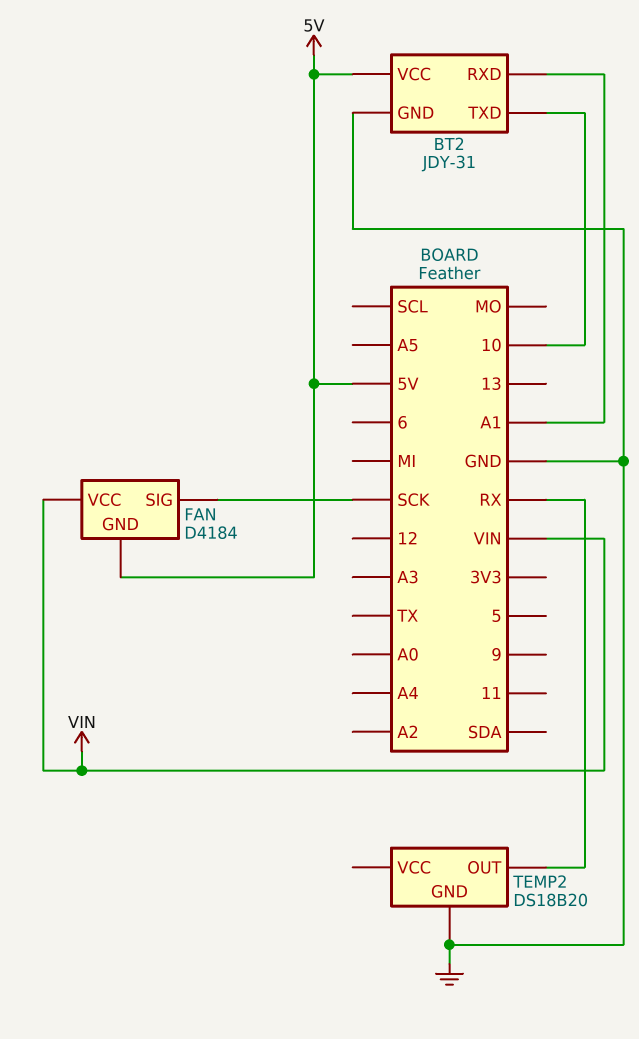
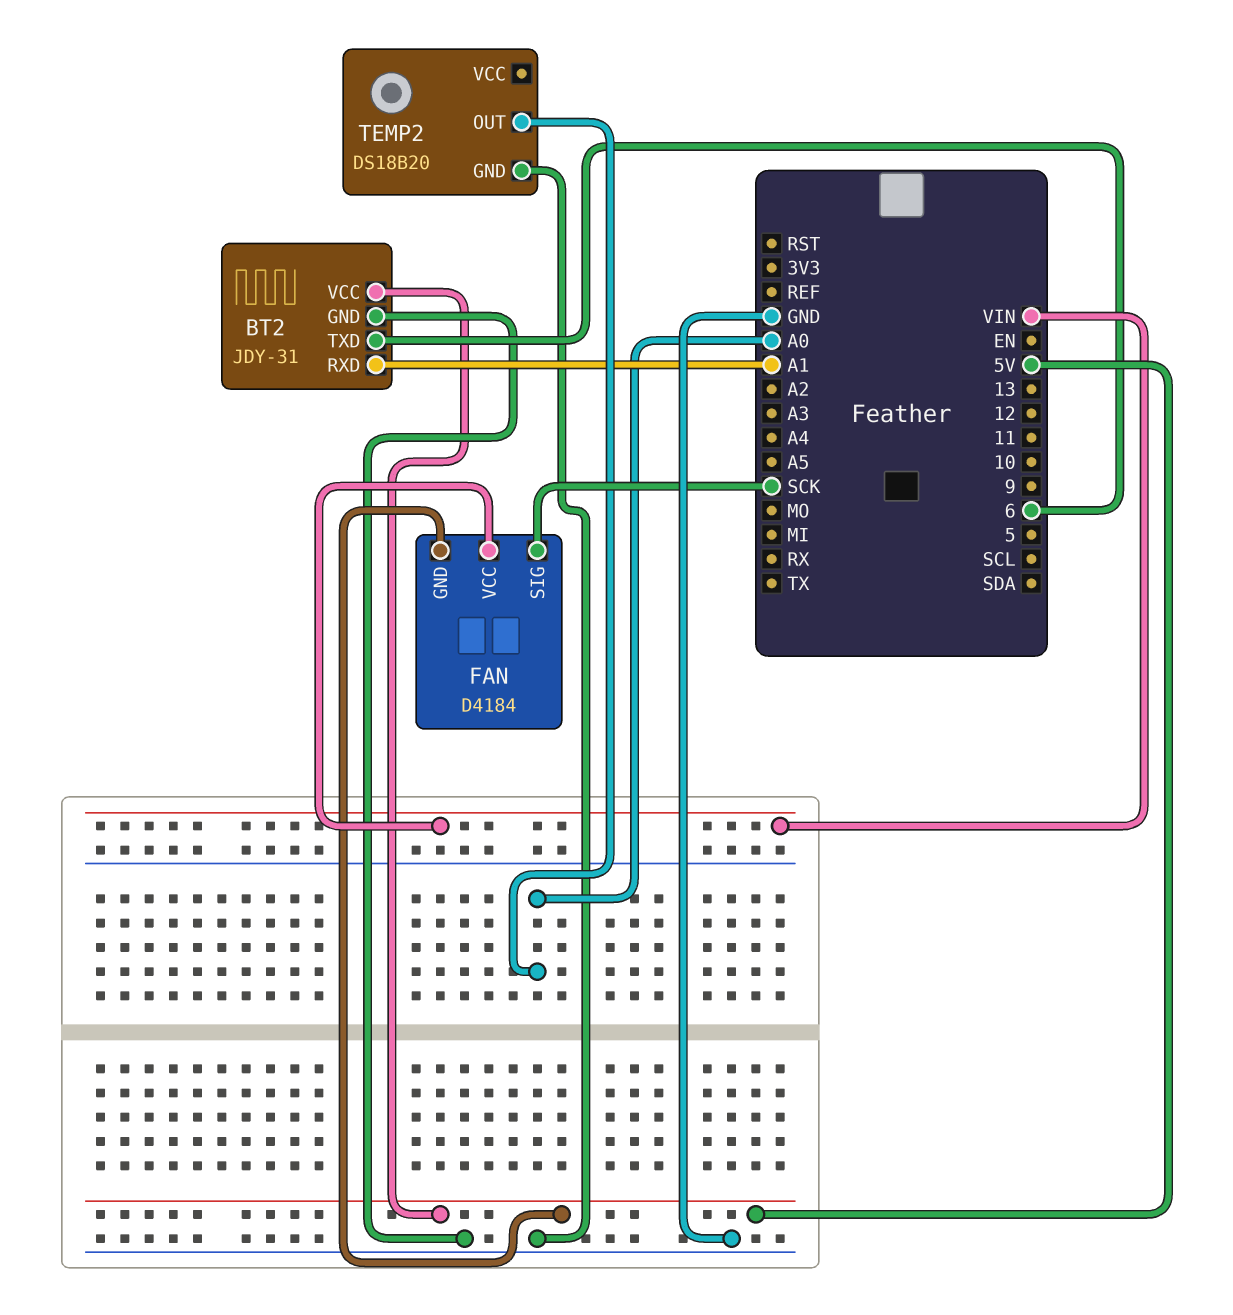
BT2 pin TXD: 10 -> 6
TEMP2 pin OUT: RX -> A0

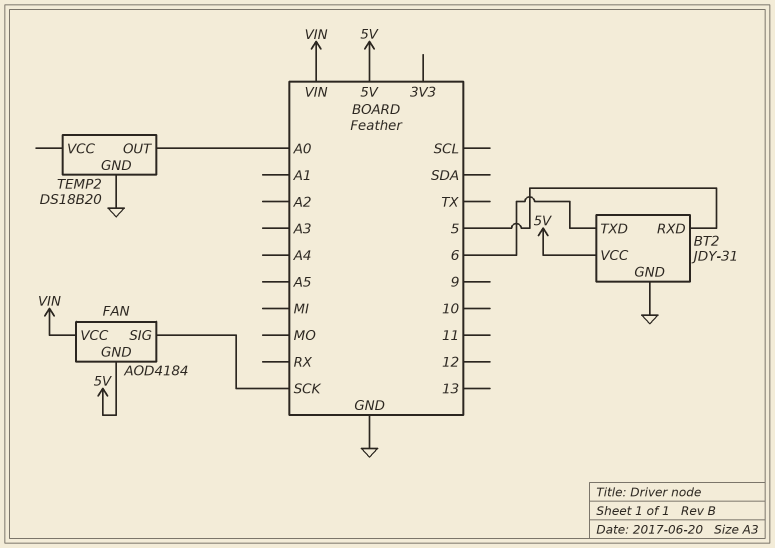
BT2 pin RXD: A1 -> 5
FAN: D4184 -> AOD4184

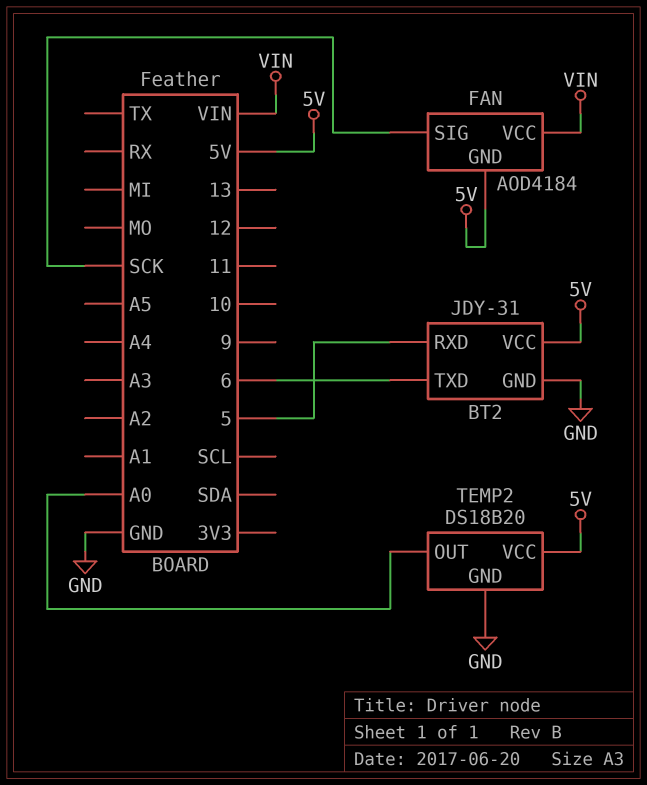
TEMP2 pin VCC: none -> 5V

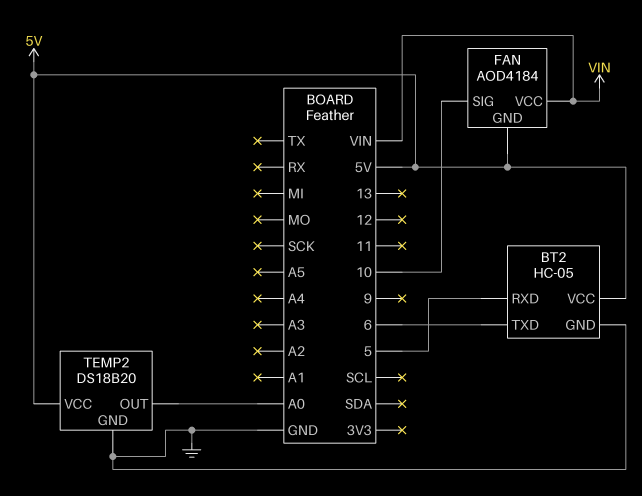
BT2: JDY-31 -> HC-05
FAN pin SIG: SCK -> 10

